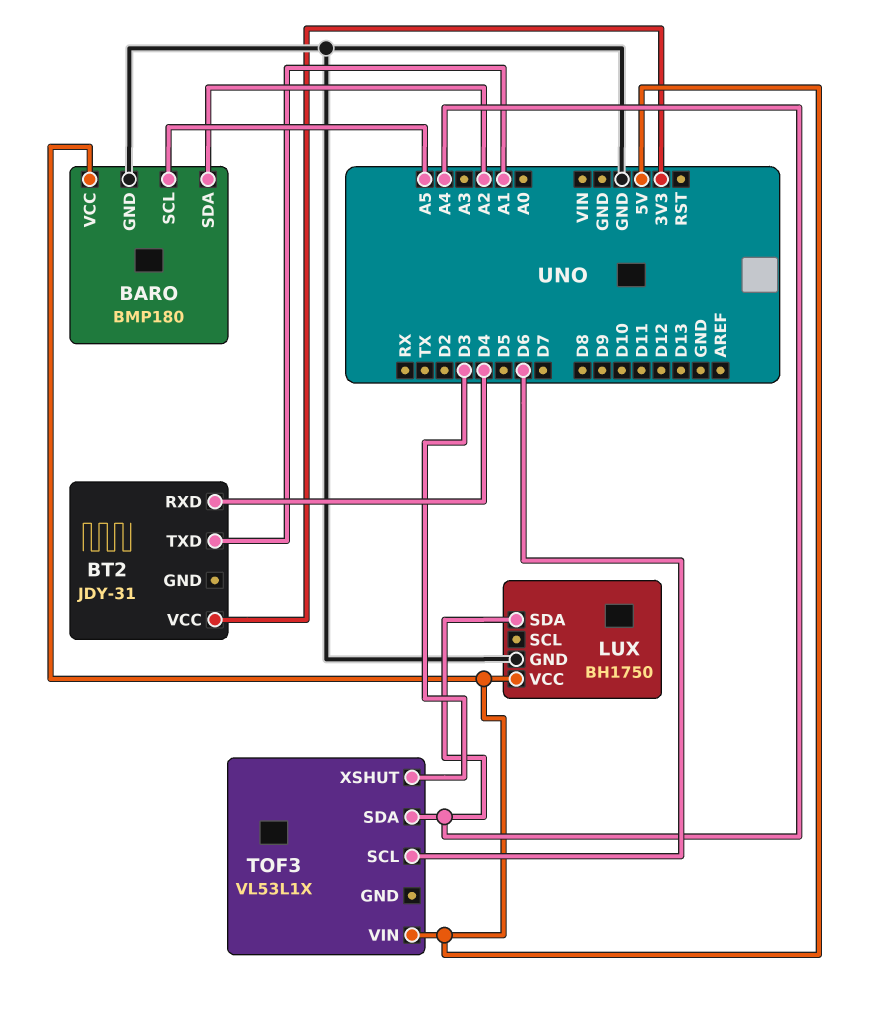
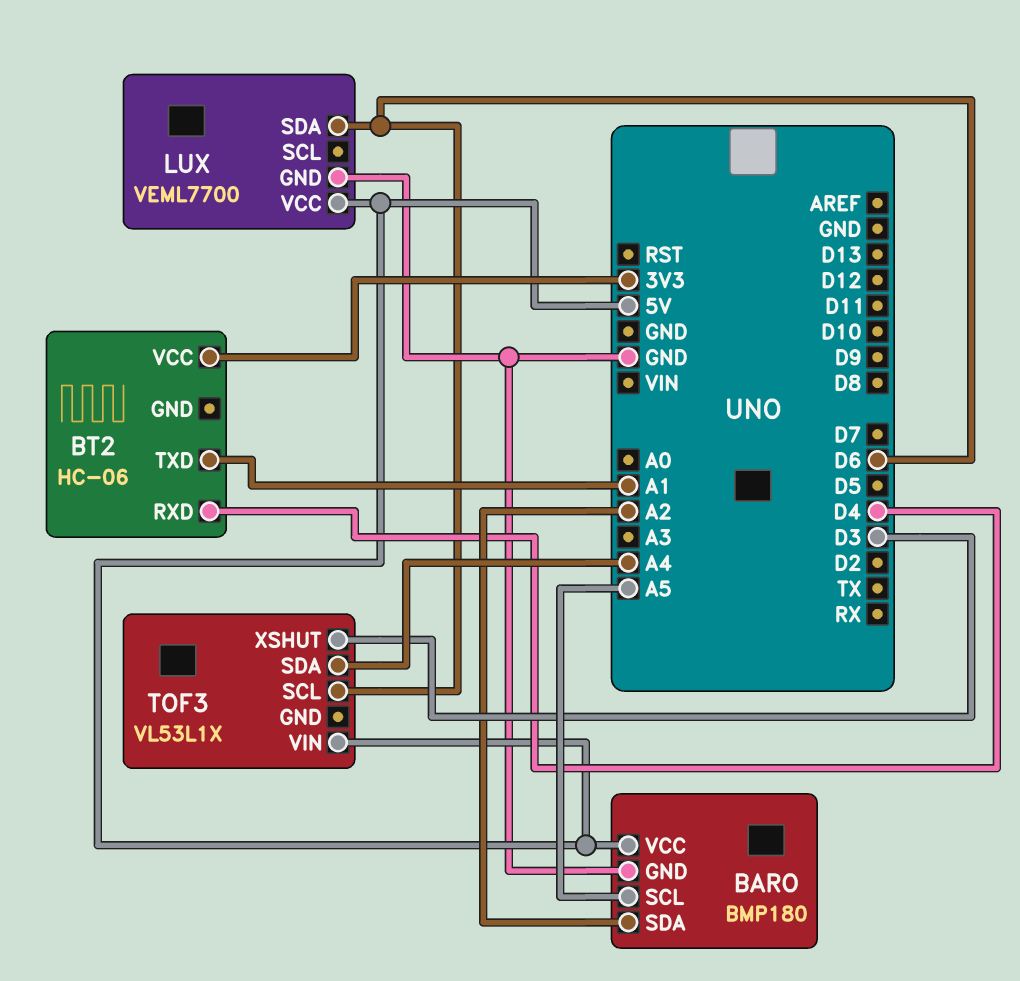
BT2: JDY-31 -> HC-06
LUX: BH1750 -> VEML7700
LUX pin SDA: A4 -> D6

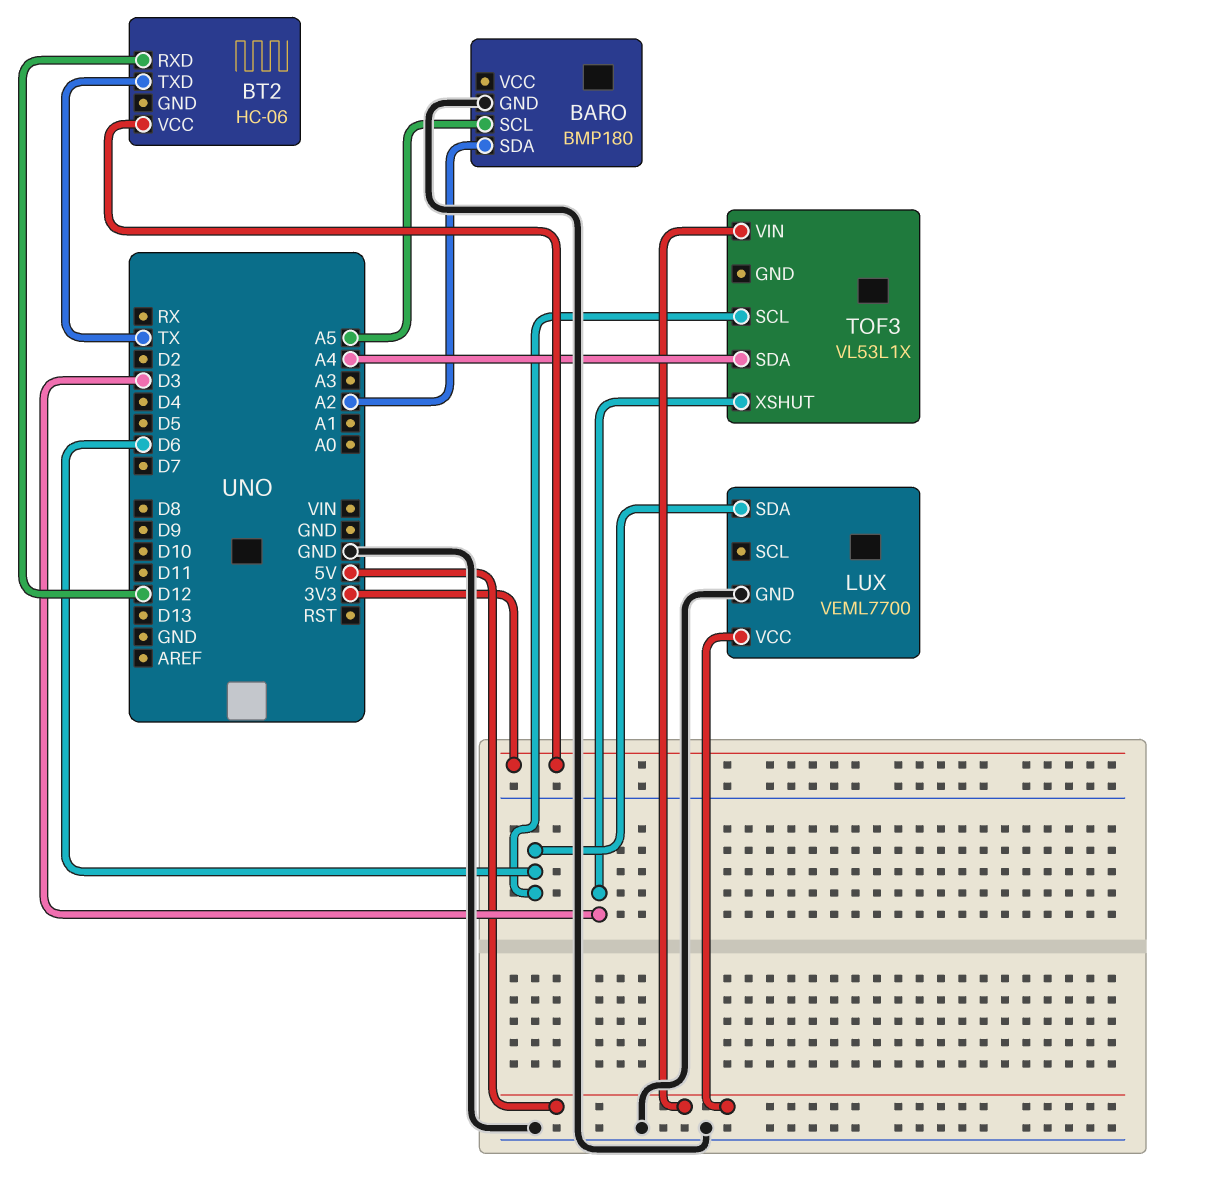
BARO pin VCC: 5V -> none
BT2 pin RXD: D4 -> D12
BT2 pin TXD: A1 -> TX

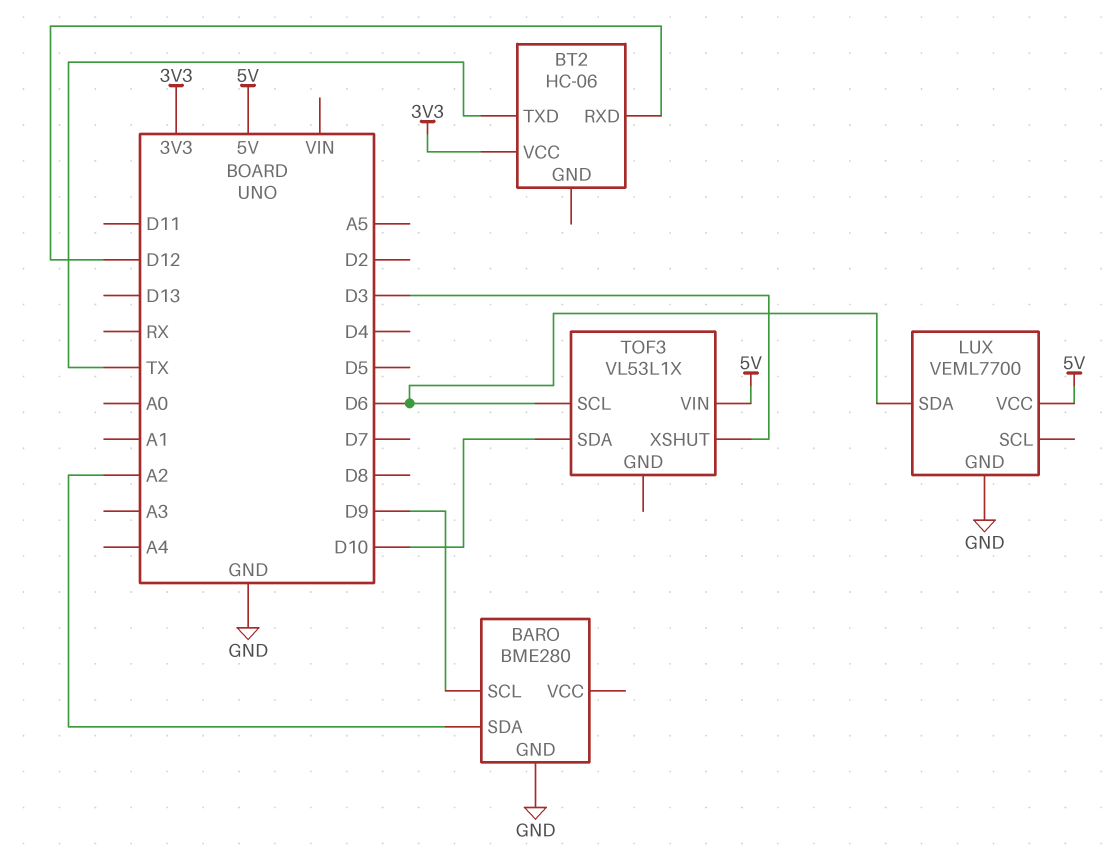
BARO: BMP180 -> BME280
BARO pin SCL: A5 -> D9
TOF3 pin SDA: A4 -> D10

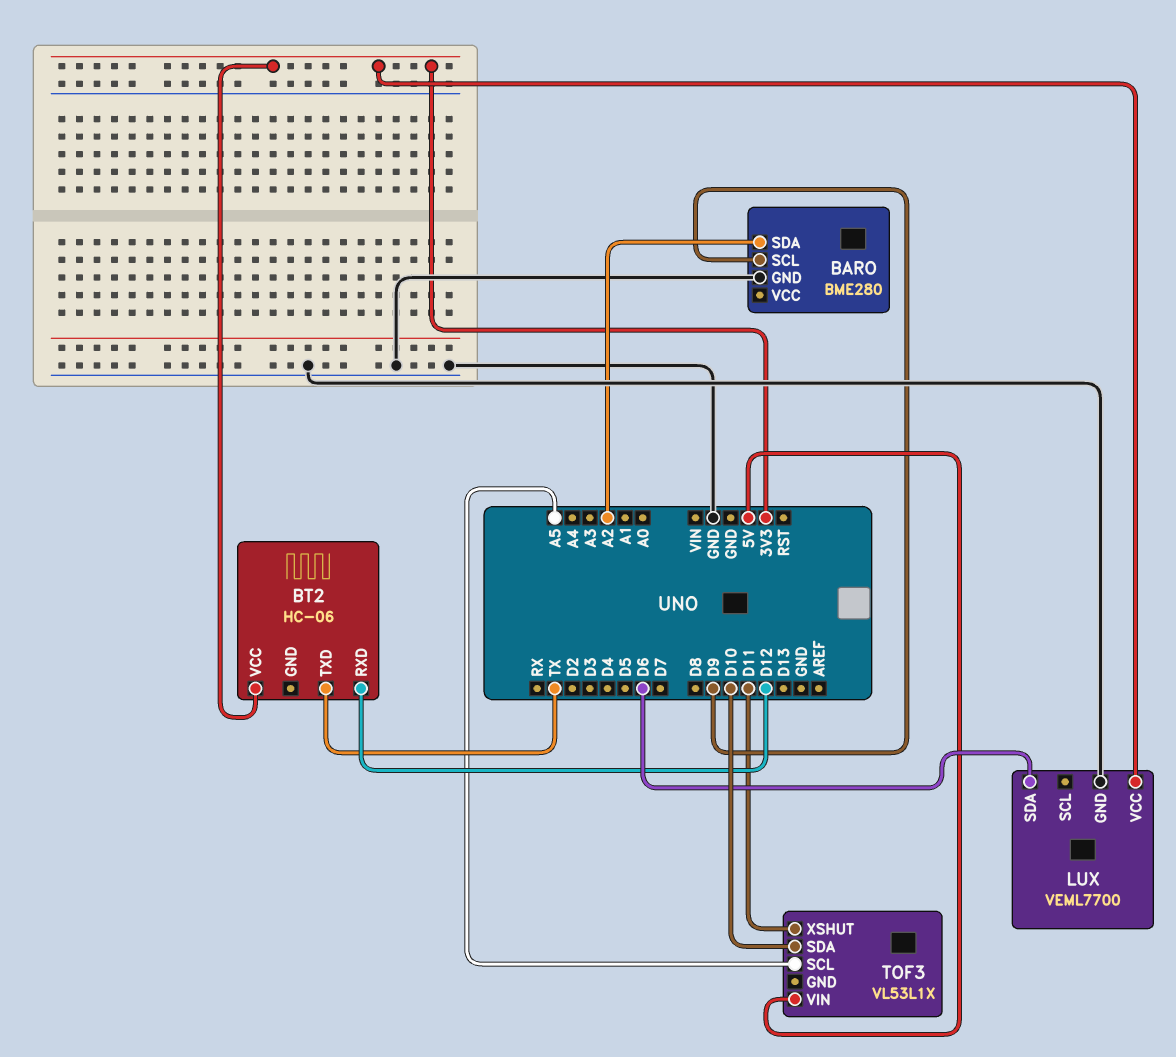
LUX pin VCC: 5V -> 3V3
TOF3 pin SCL: D6 -> A5
TOF3 pin XSHUT: D3 -> D11

